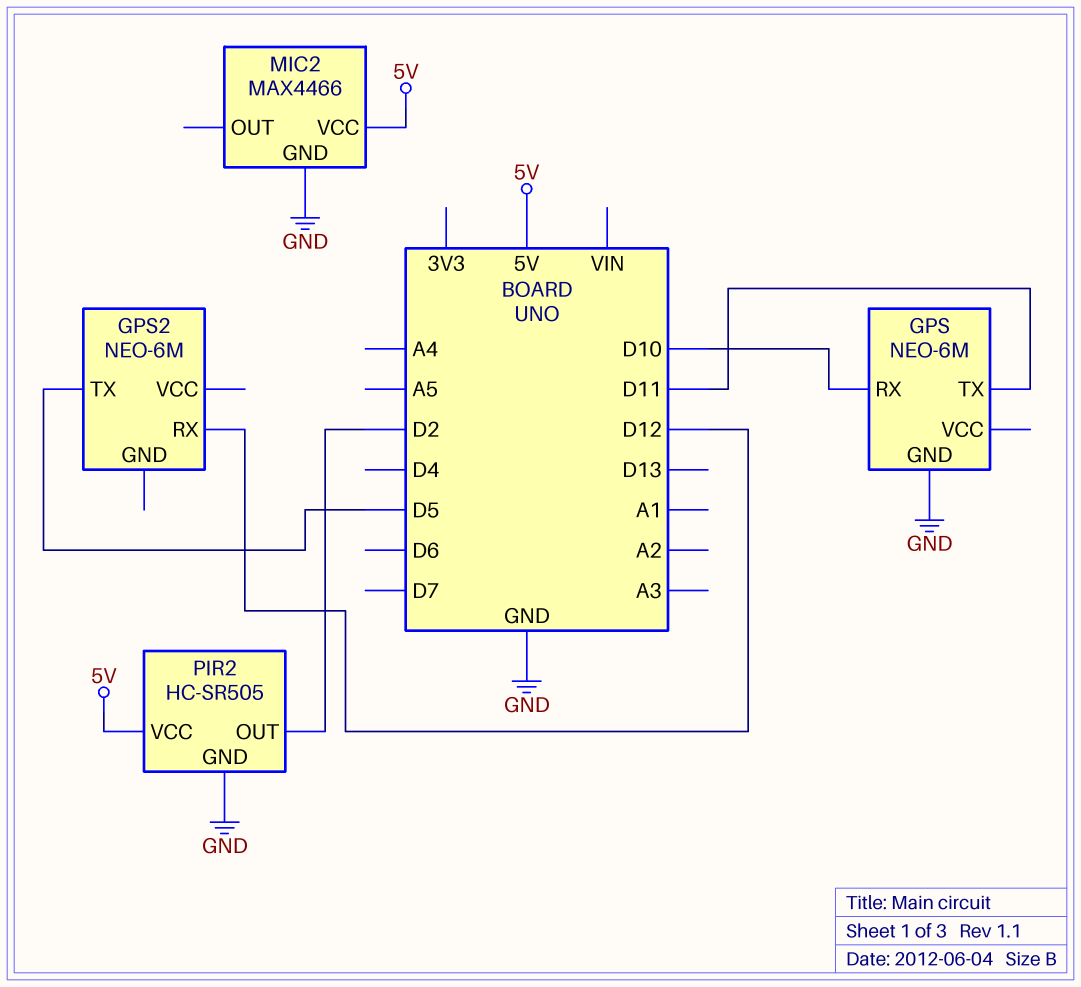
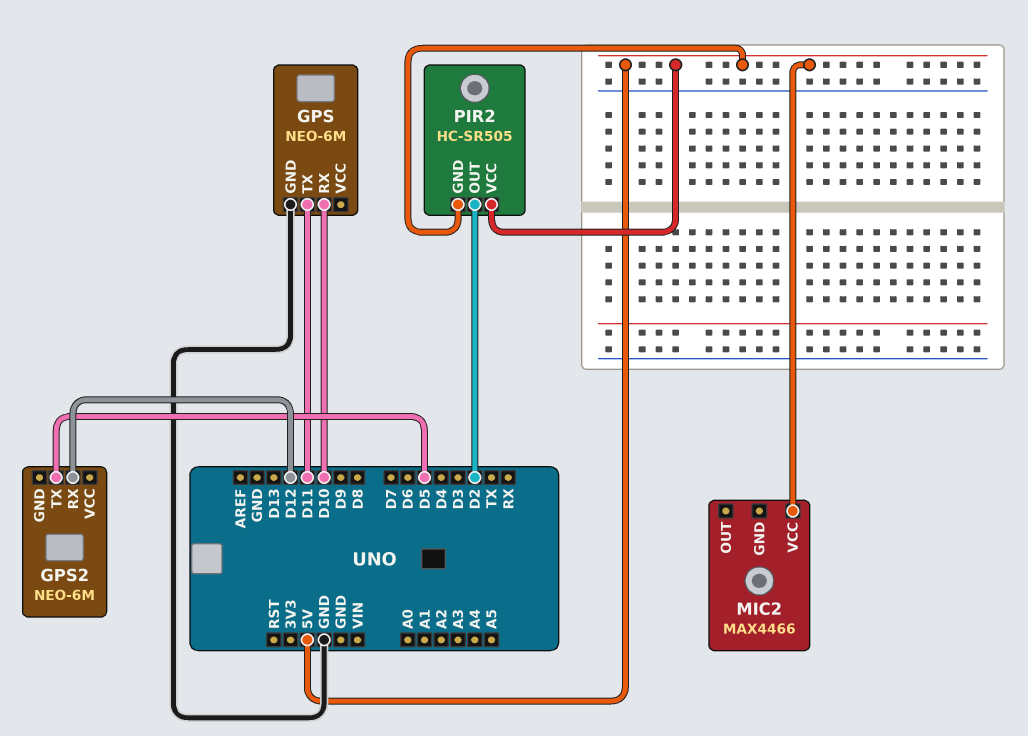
MIC2 pin GND: GND -> none
PIR2 pin GND: GND -> 5V

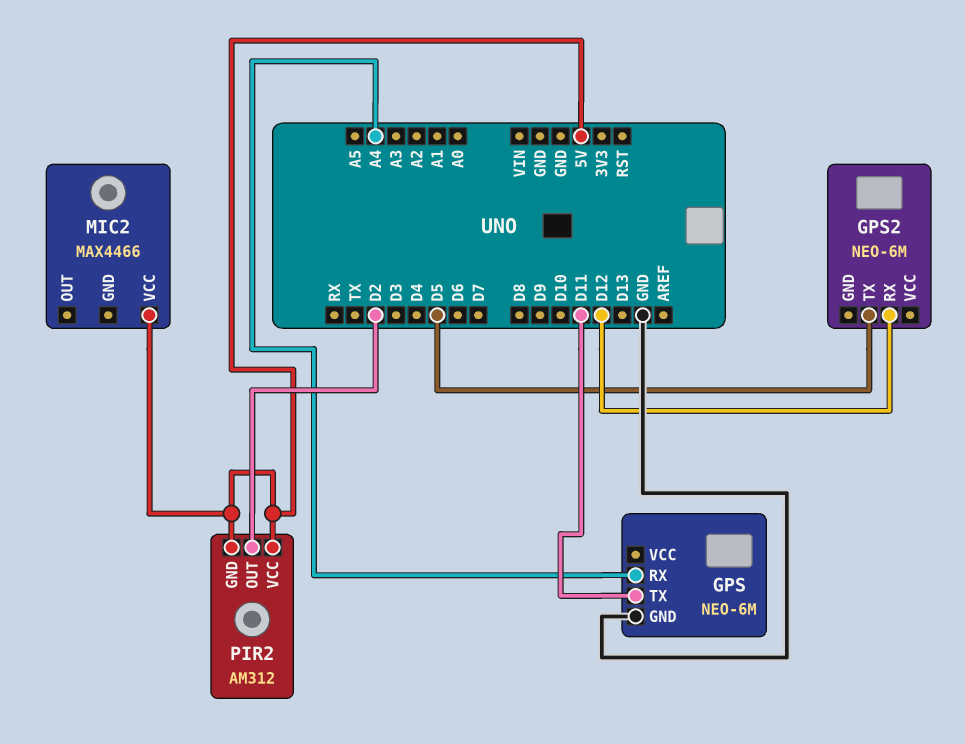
GPS pin RX: D10 -> A4
PIR2: HC-SR505 -> AM312

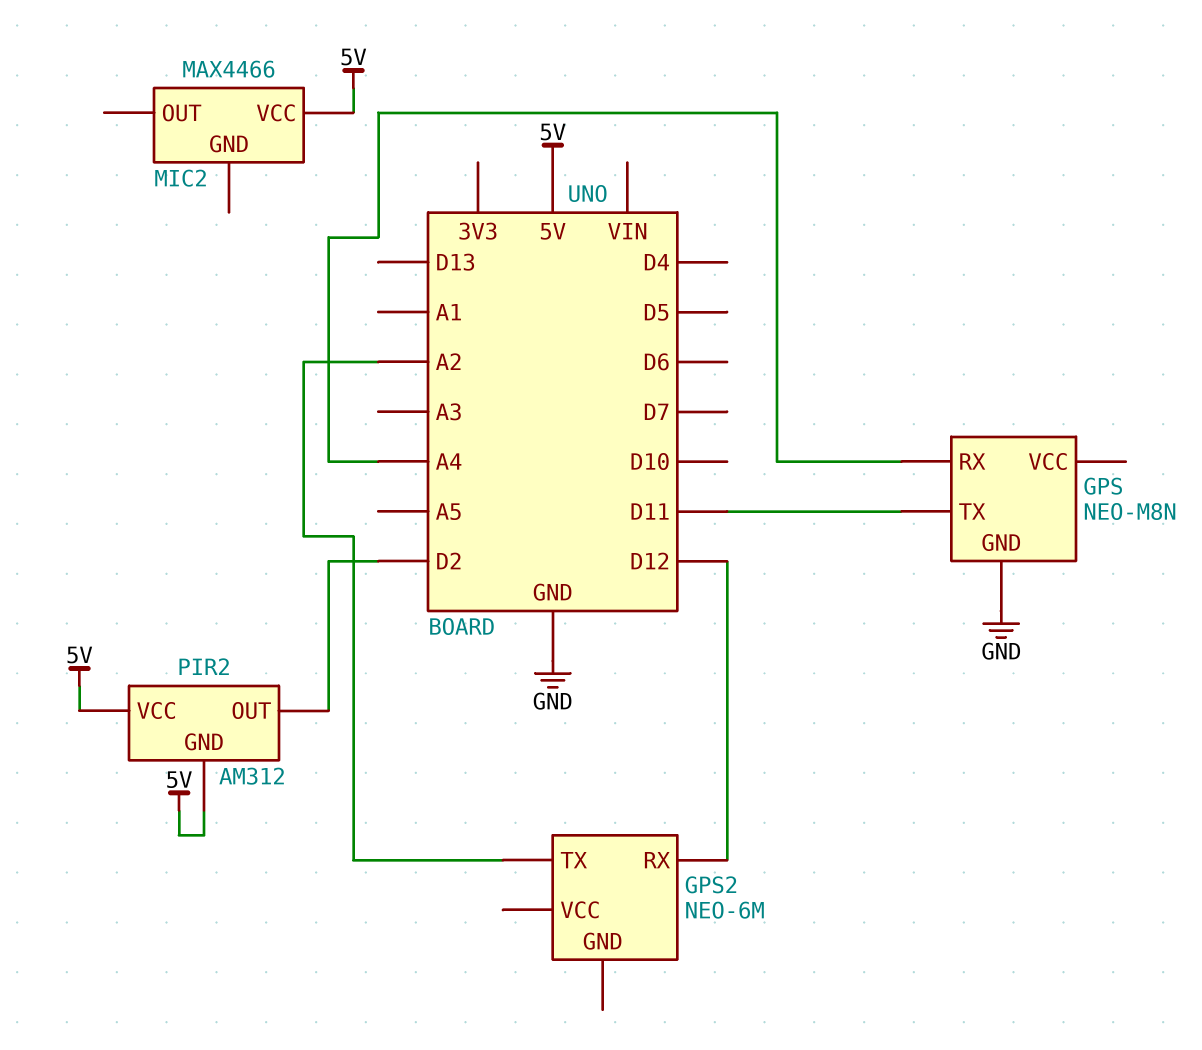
GPS: NEO-6M -> NEO-M8N
GPS2 pin TX: D5 -> A2

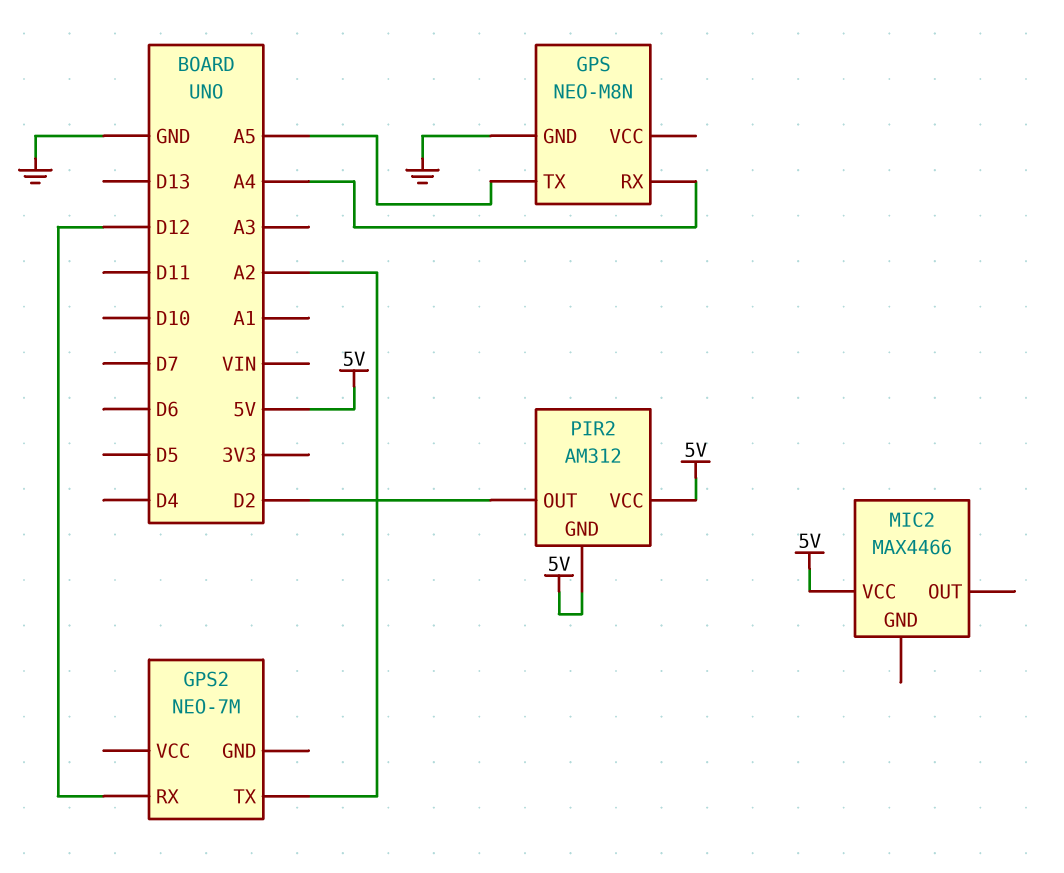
GPS pin TX: D11 -> A5
GPS2: NEO-6M -> NEO-7M

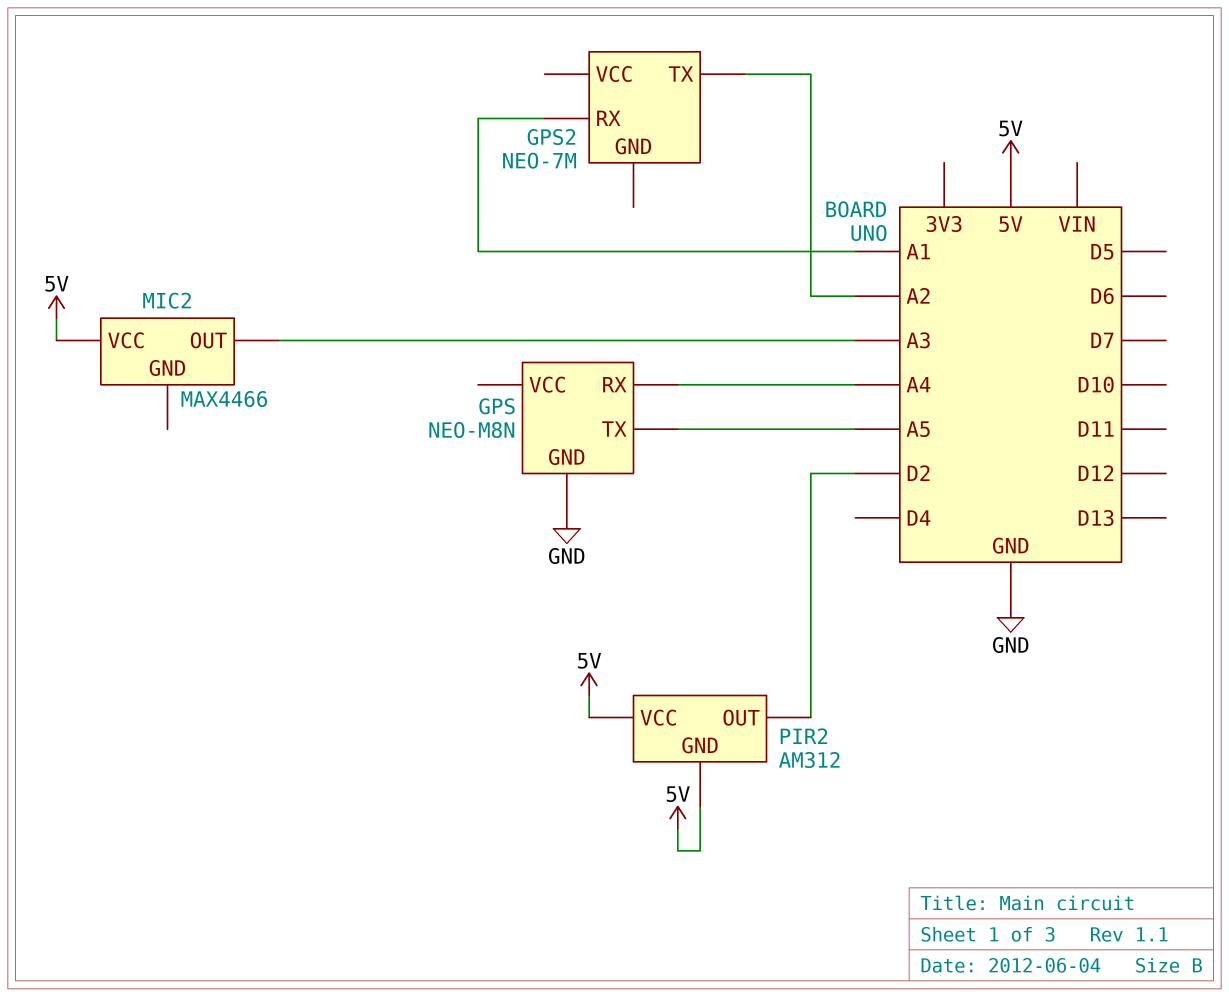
GPS2 pin RX: D12 -> A1
MIC2 pin OUT: none -> A3

